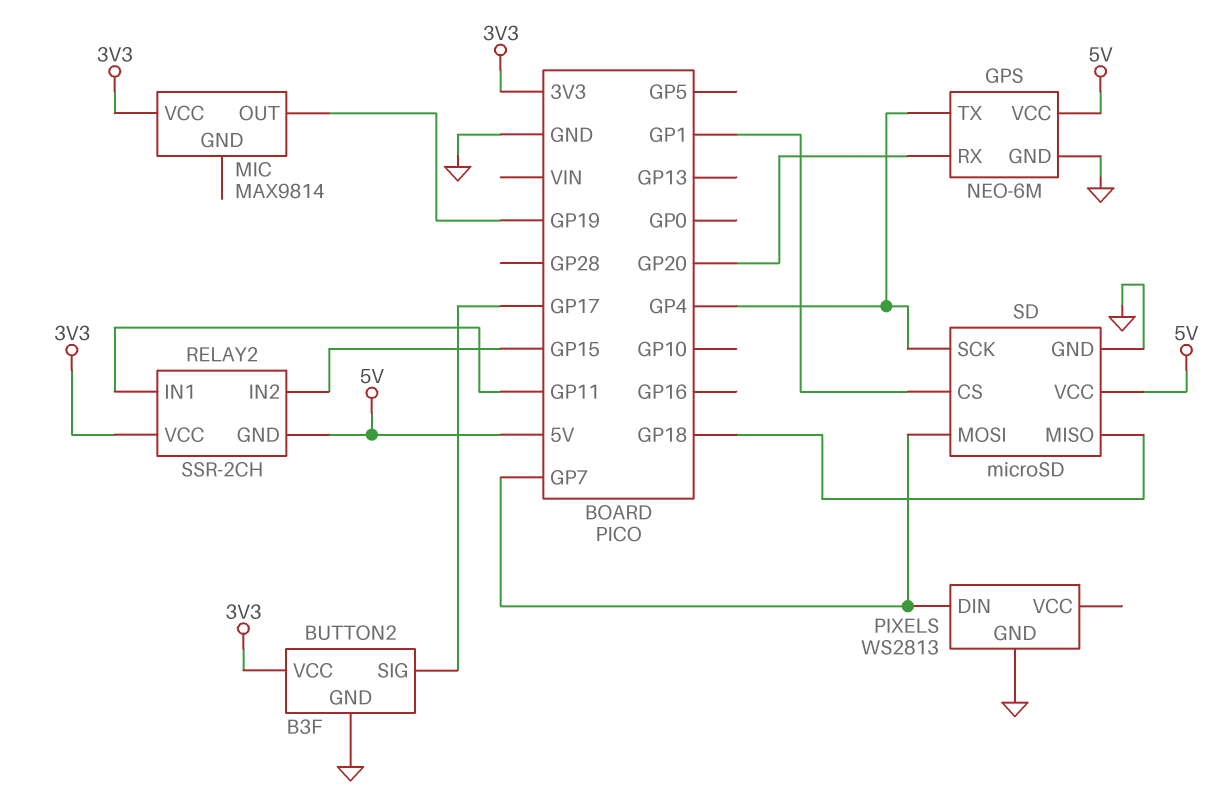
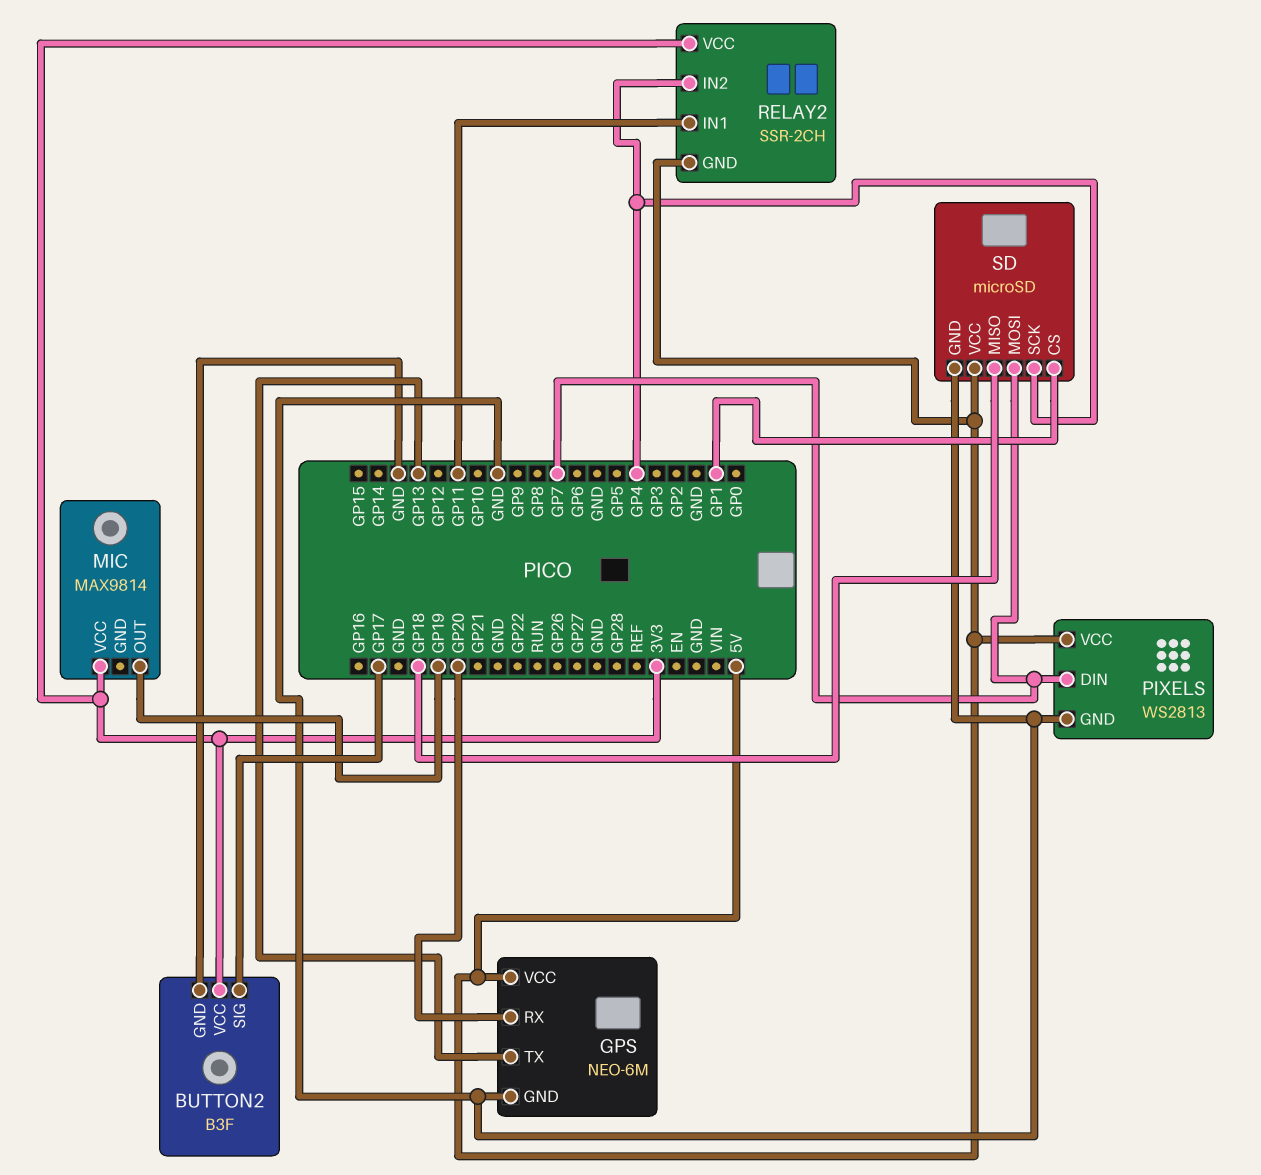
GPS pin TX: GP4 -> GP13
PIXELS pin VCC: none -> 5V
RELAY2 pin IN2: GP15 -> GP4

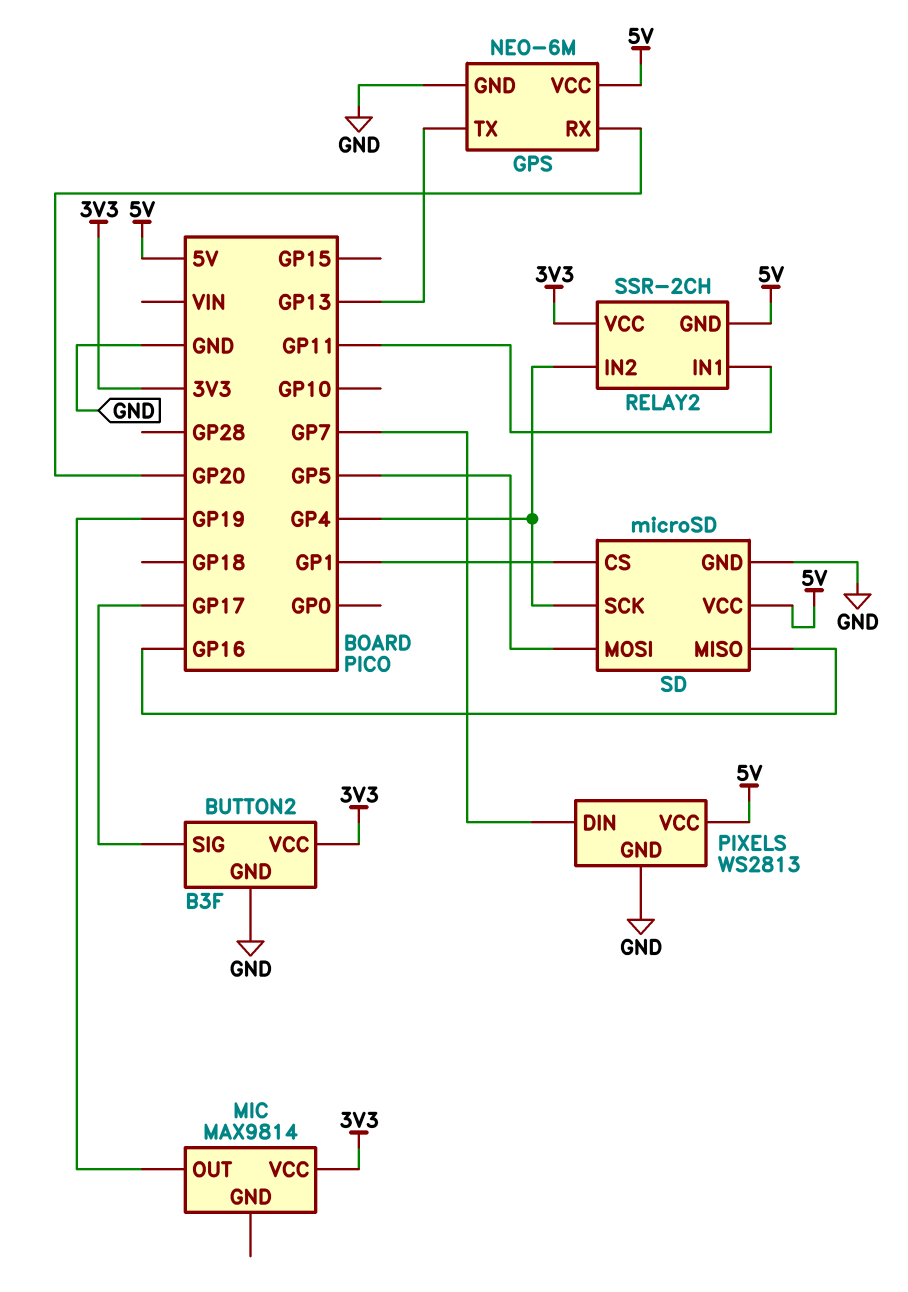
SD pin MISO: GP18 -> GP16
SD pin MOSI: GP7 -> GP5

